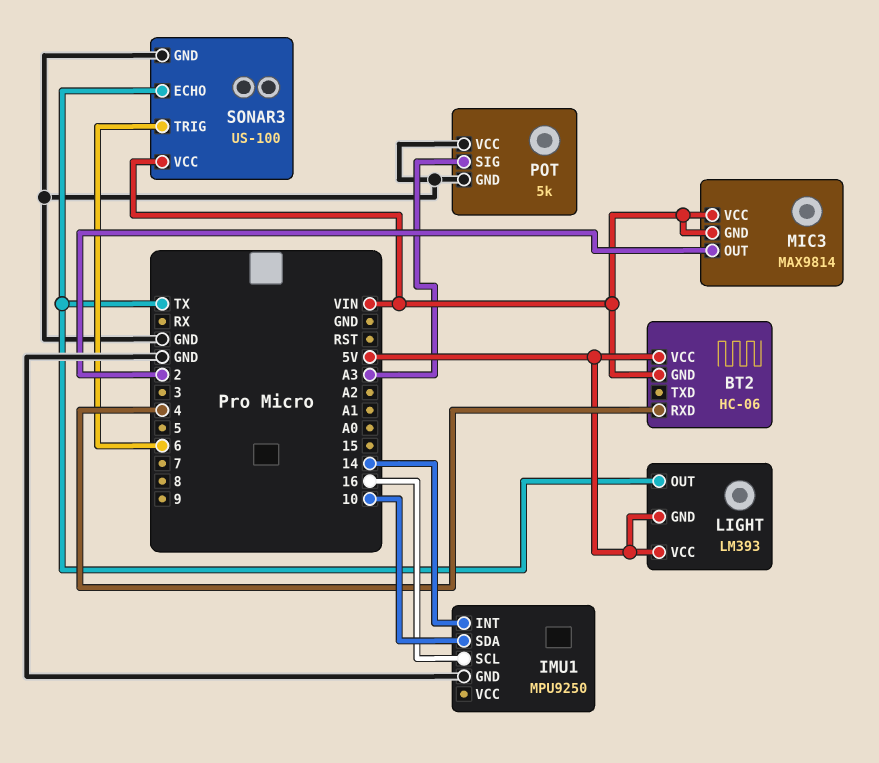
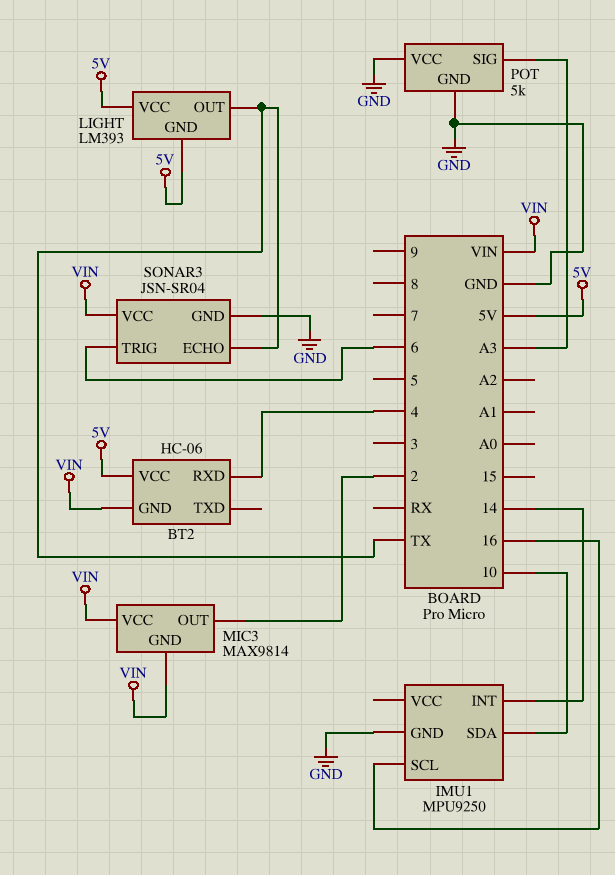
SONAR3: US-100 -> JSN-SR04

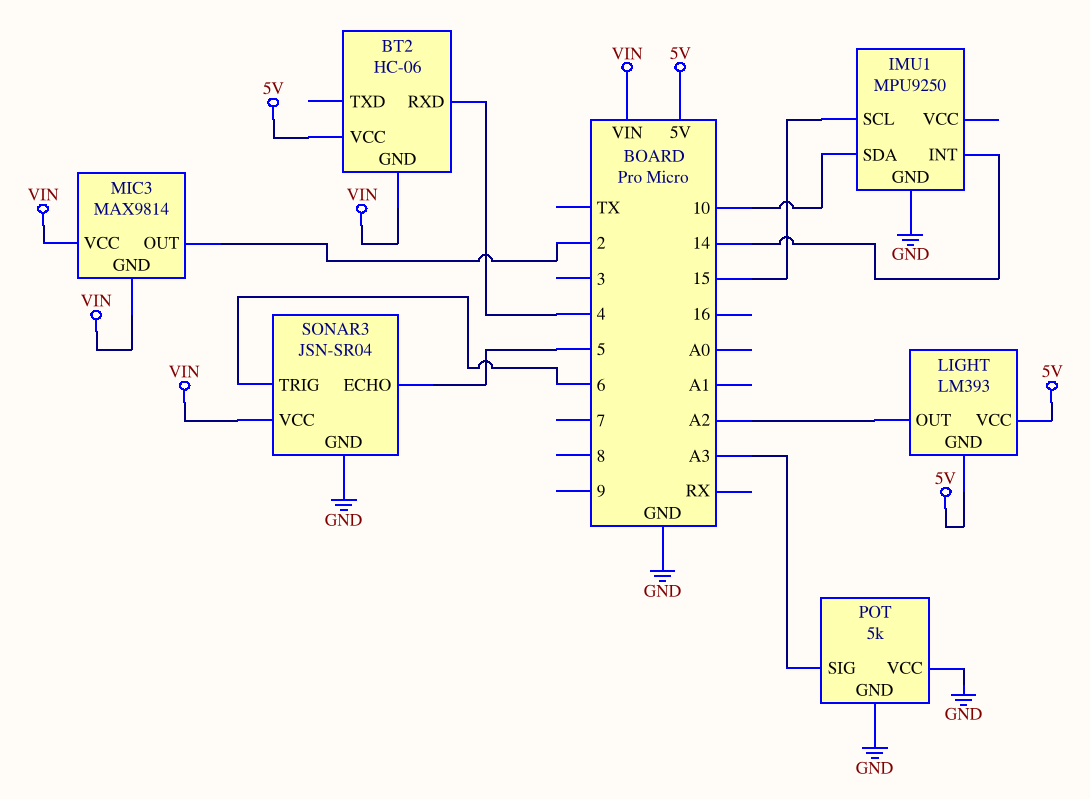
IMU1 pin SCL: 16 -> 15
LIGHT pin OUT: TX -> A2
SONAR3 pin ECHO: TX -> 5

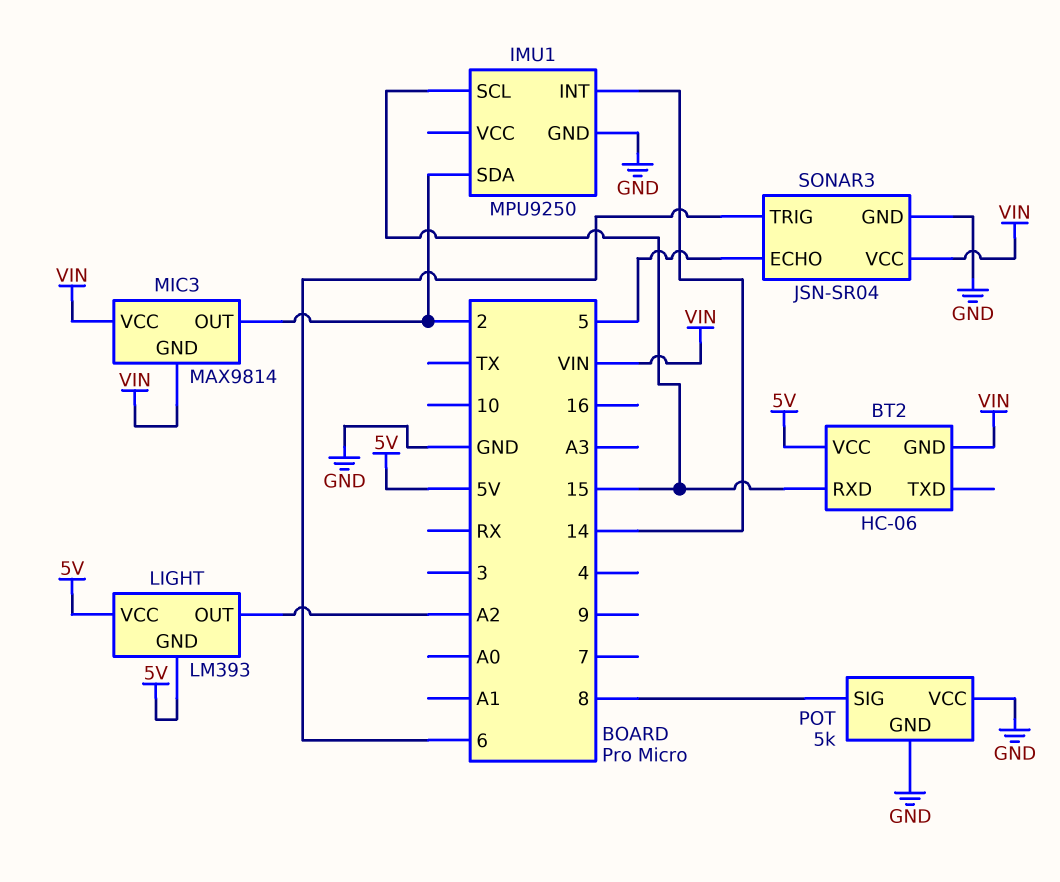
BT2 pin RXD: 4 -> 15
IMU1 pin SDA: 10 -> 2
POT pin SIG: A3 -> 8

